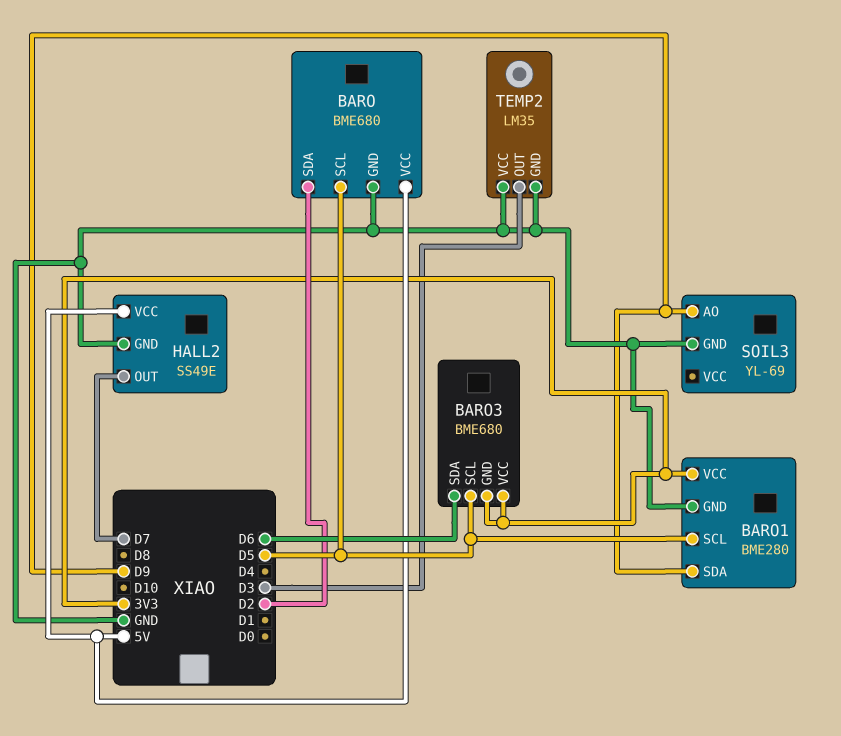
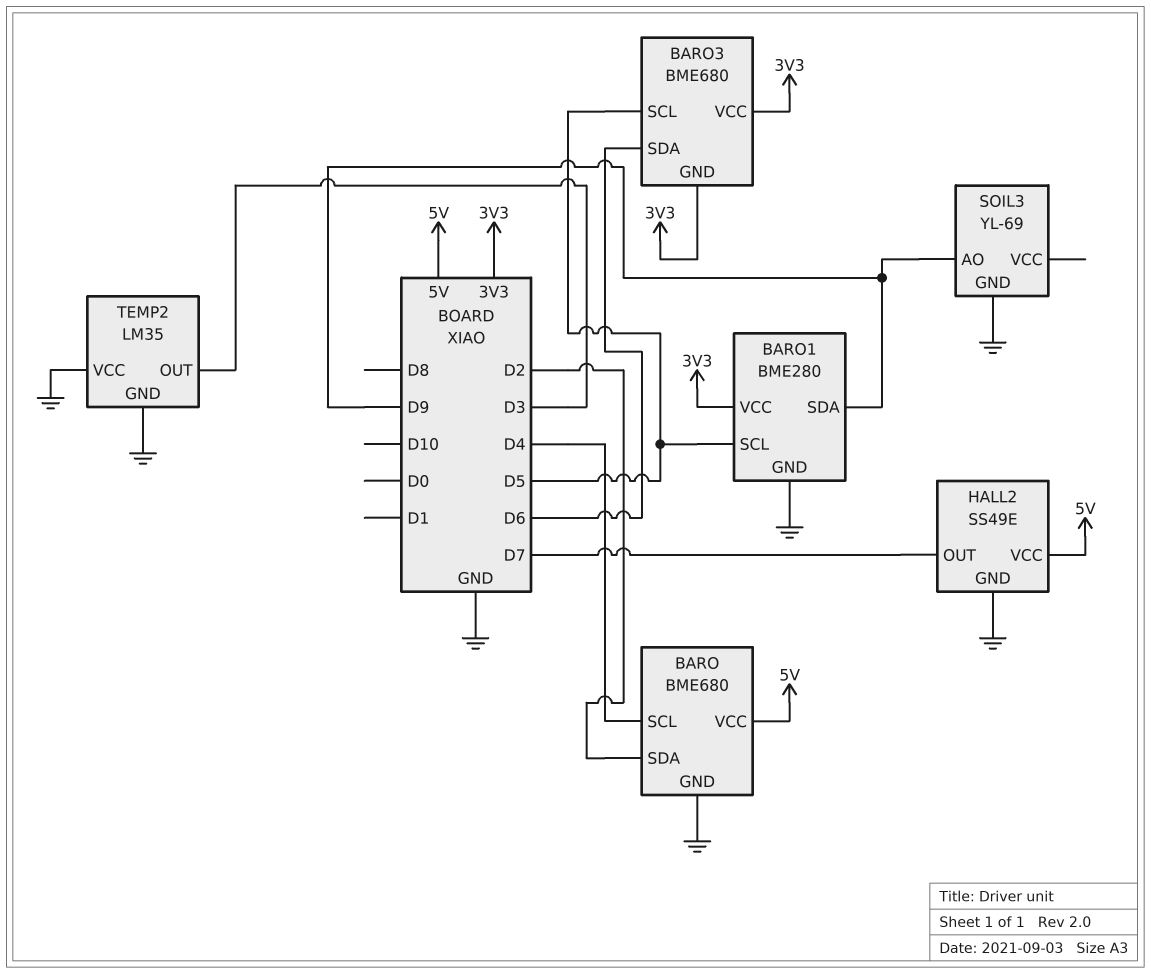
BARO pin SCL: D5 -> D4

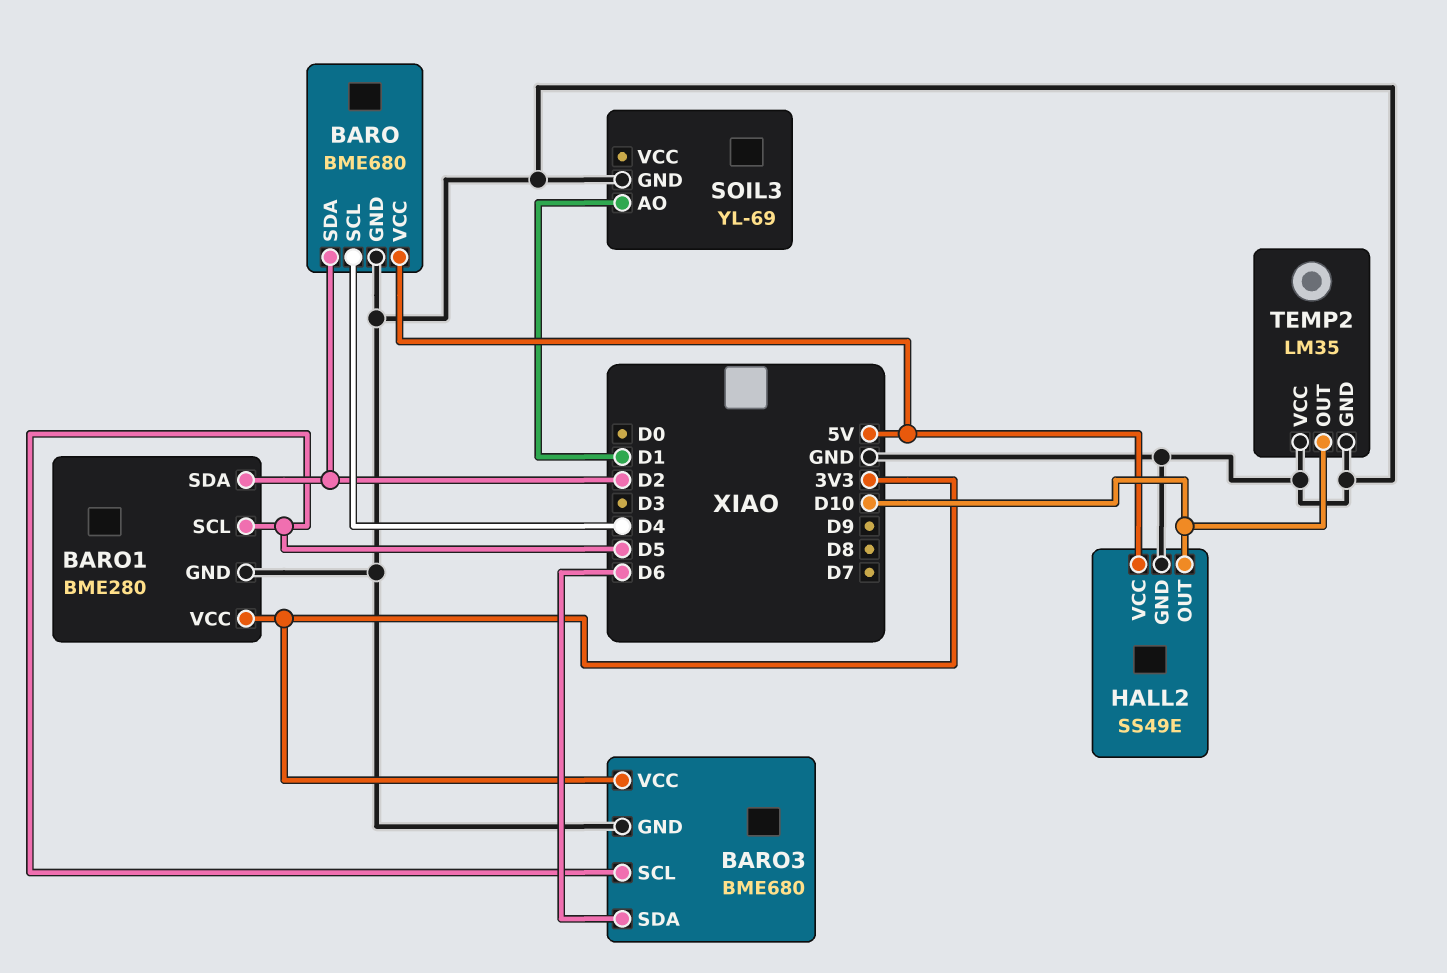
BARO1 pin SDA: D9 -> D2
BARO3 pin GND: 3V3 -> GND
HALL2 pin OUT: D7 -> D10
SOIL3 pin AO: D9 -> D1
TEMP2 pin OUT: D3 -> D10

